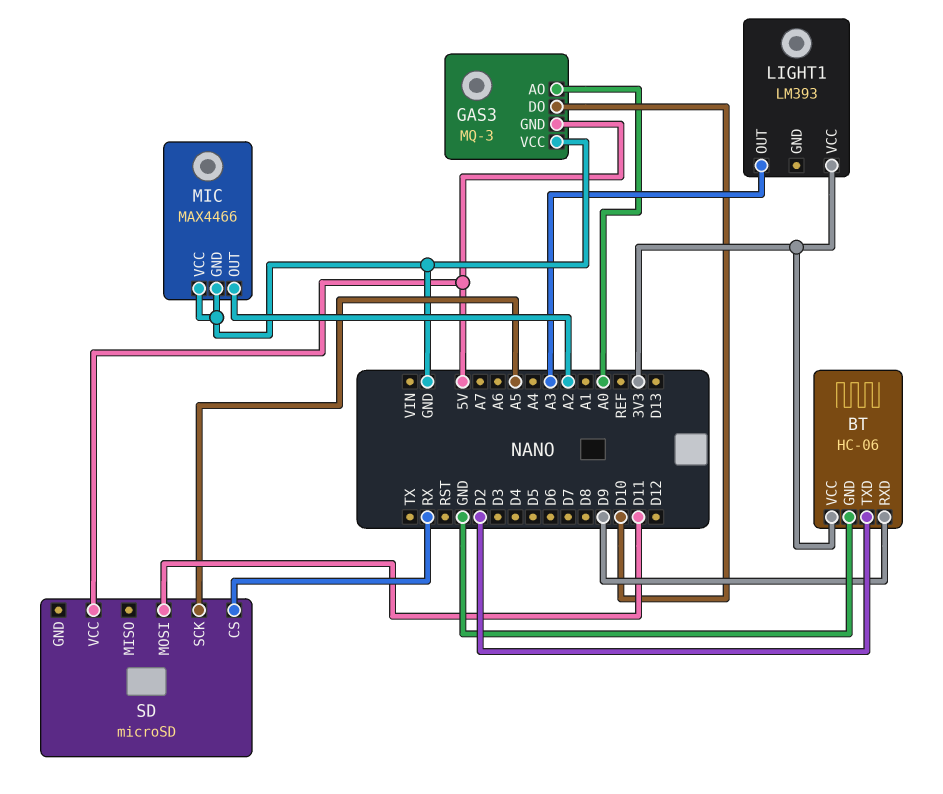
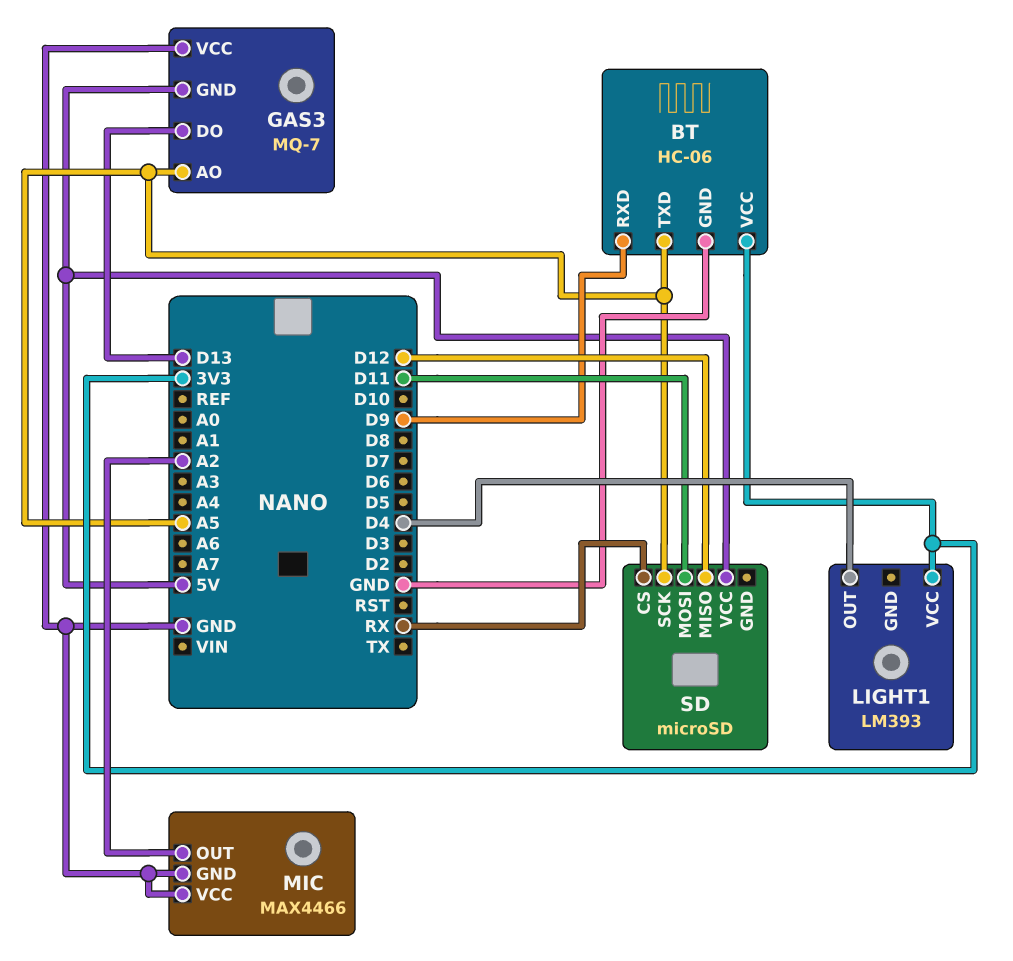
BT pin TXD: D2 -> A5
GAS3: MQ-3 -> MQ-7
GAS3 pin AO: A0 -> A5
GAS3 pin DO: D10 -> D13
LIGHT1 pin OUT: A3 -> D4
SD pin MISO: none -> D12

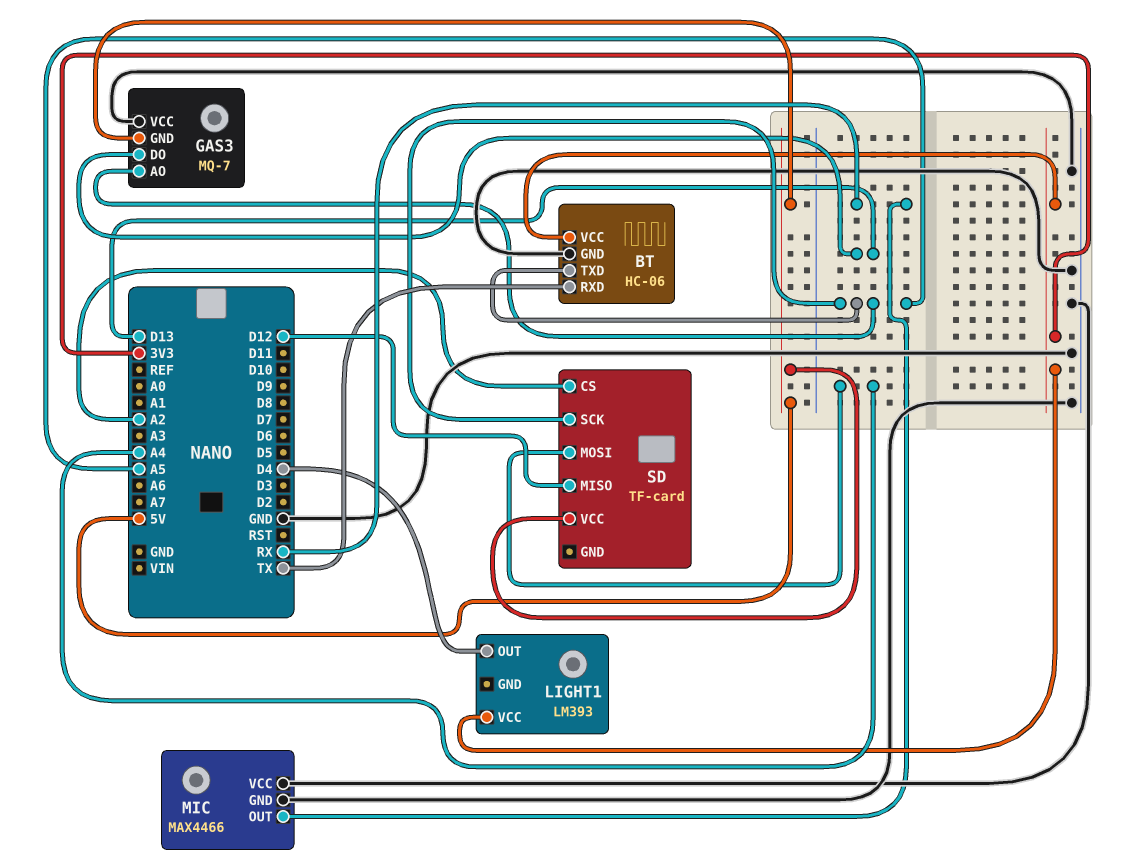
BT pin RXD: D9 -> TX
MIC pin OUT: A2 -> RX
SD: microSD -> TF-card
SD pin CS: RX -> A2
SD pin MOSI: D11 -> A4

